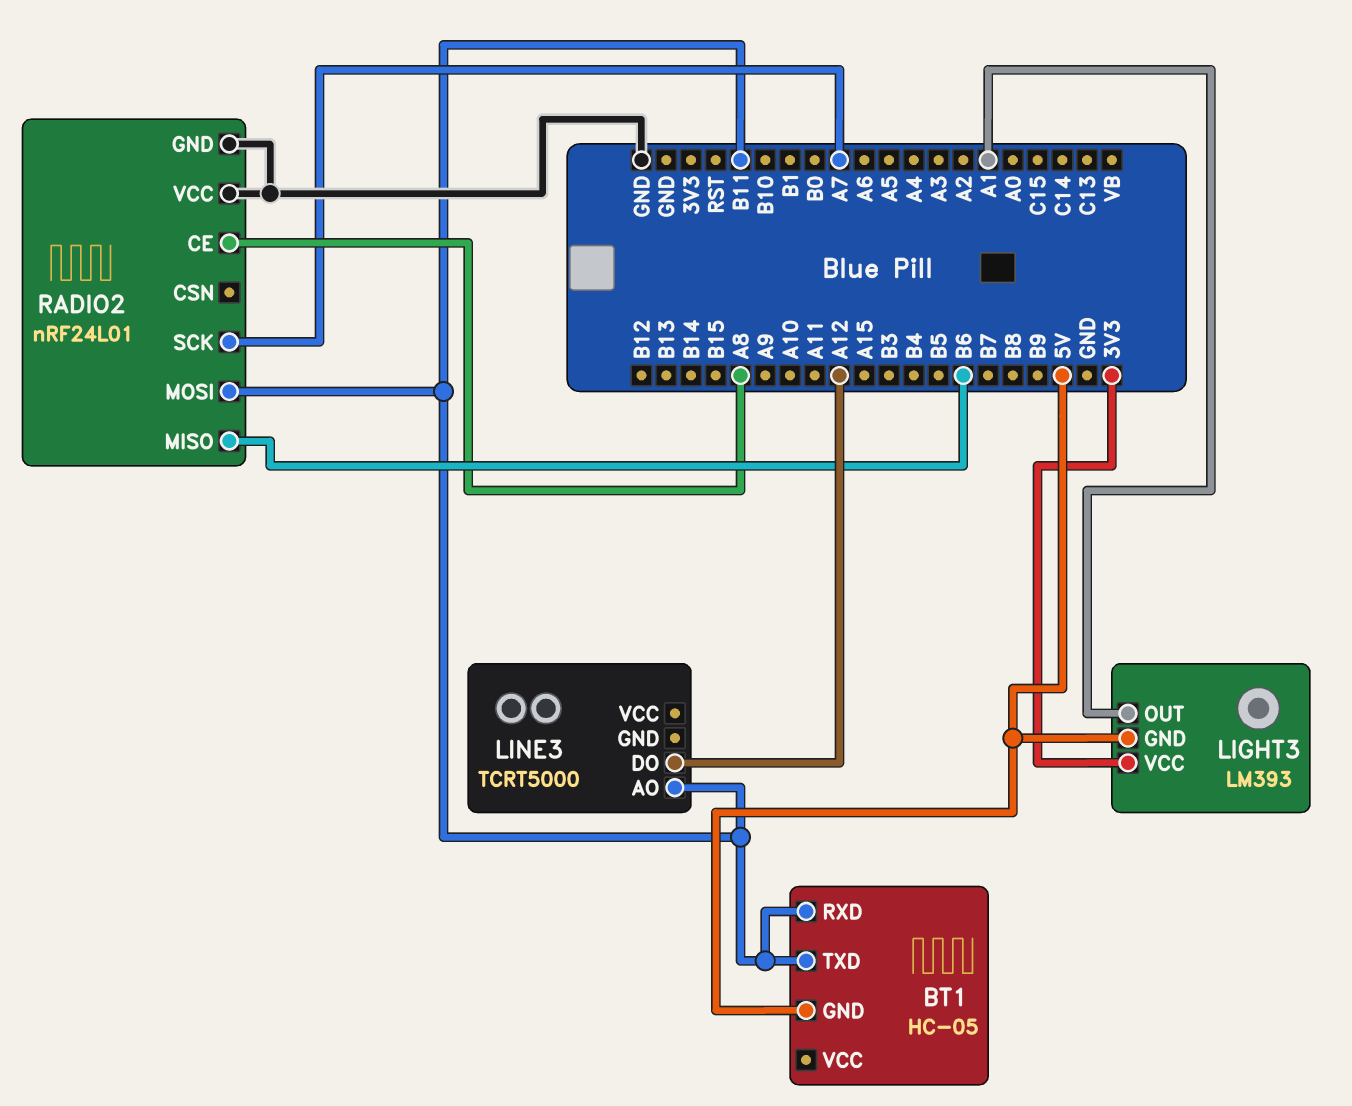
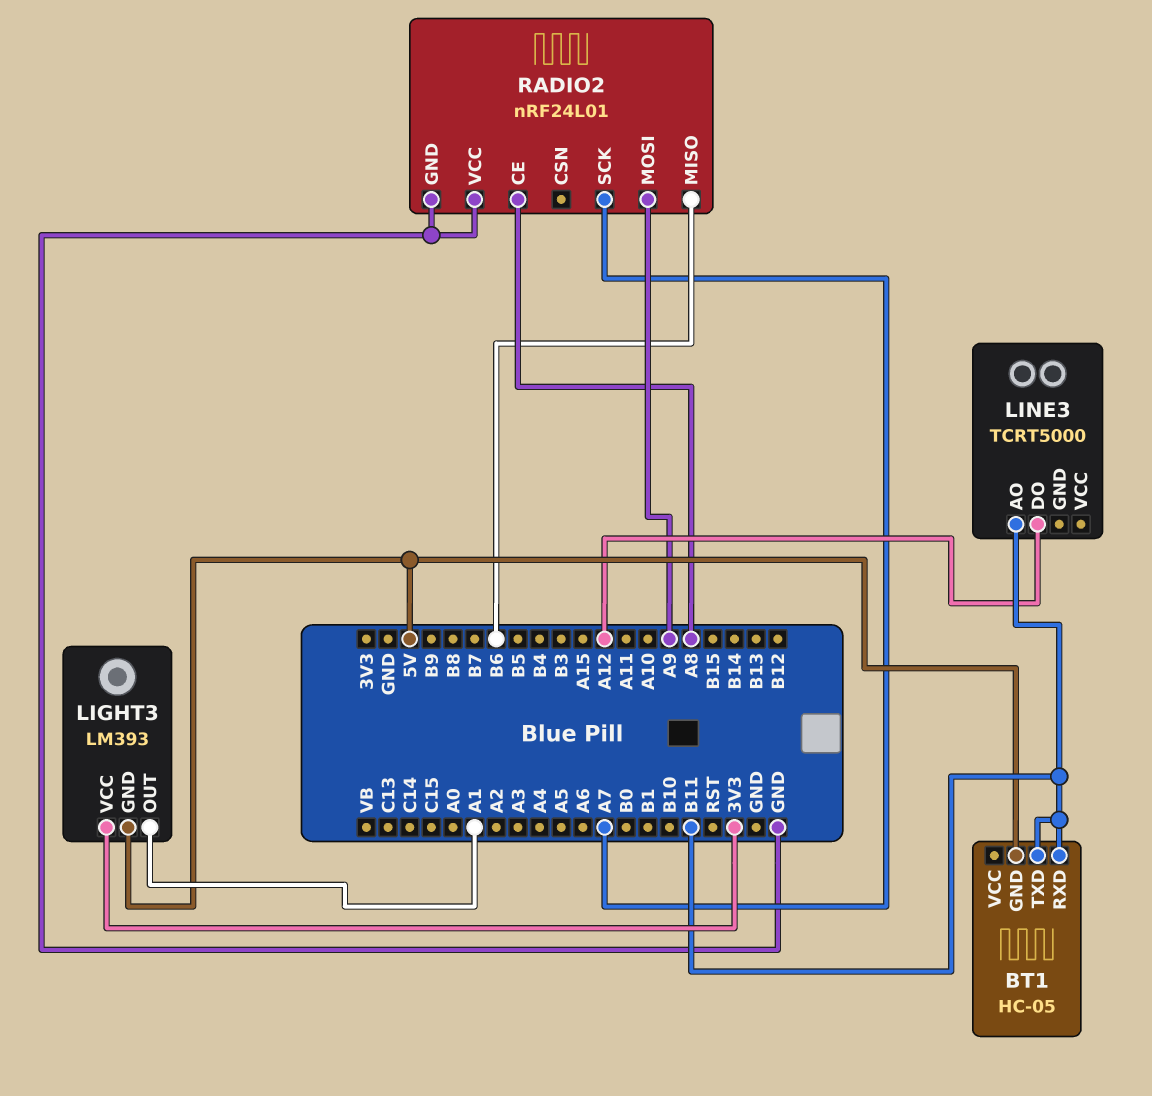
RADIO2 pin MOSI: B11 -> A9

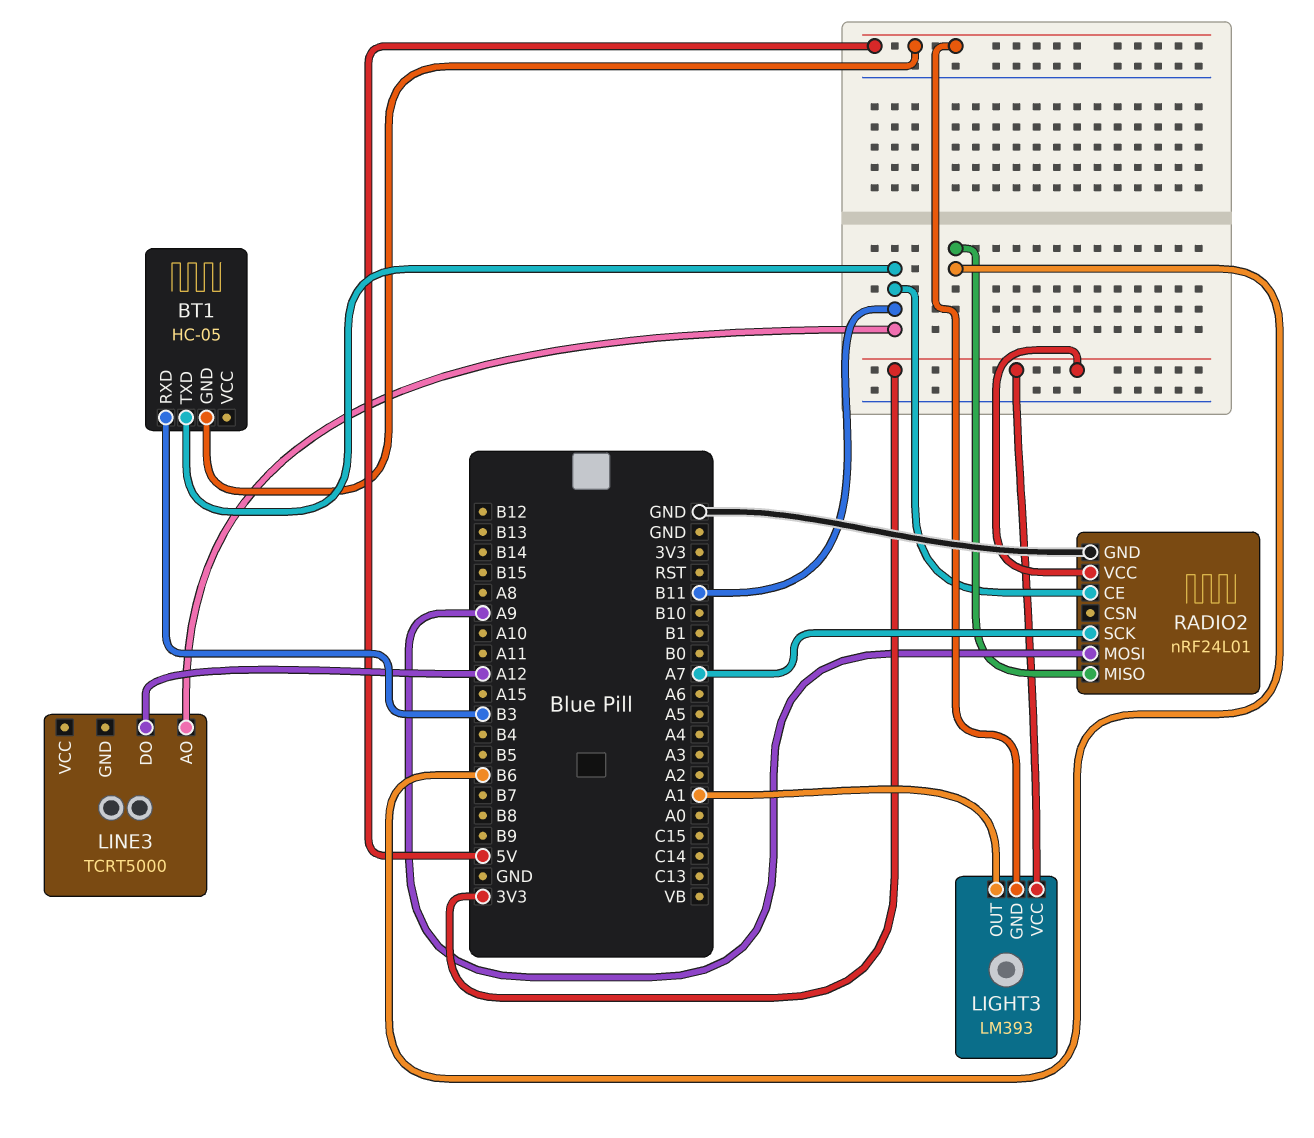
BT1 pin RXD: B11 -> B3
RADIO2 pin CE: A8 -> B11
RADIO2 pin VCC: GND -> 3V3

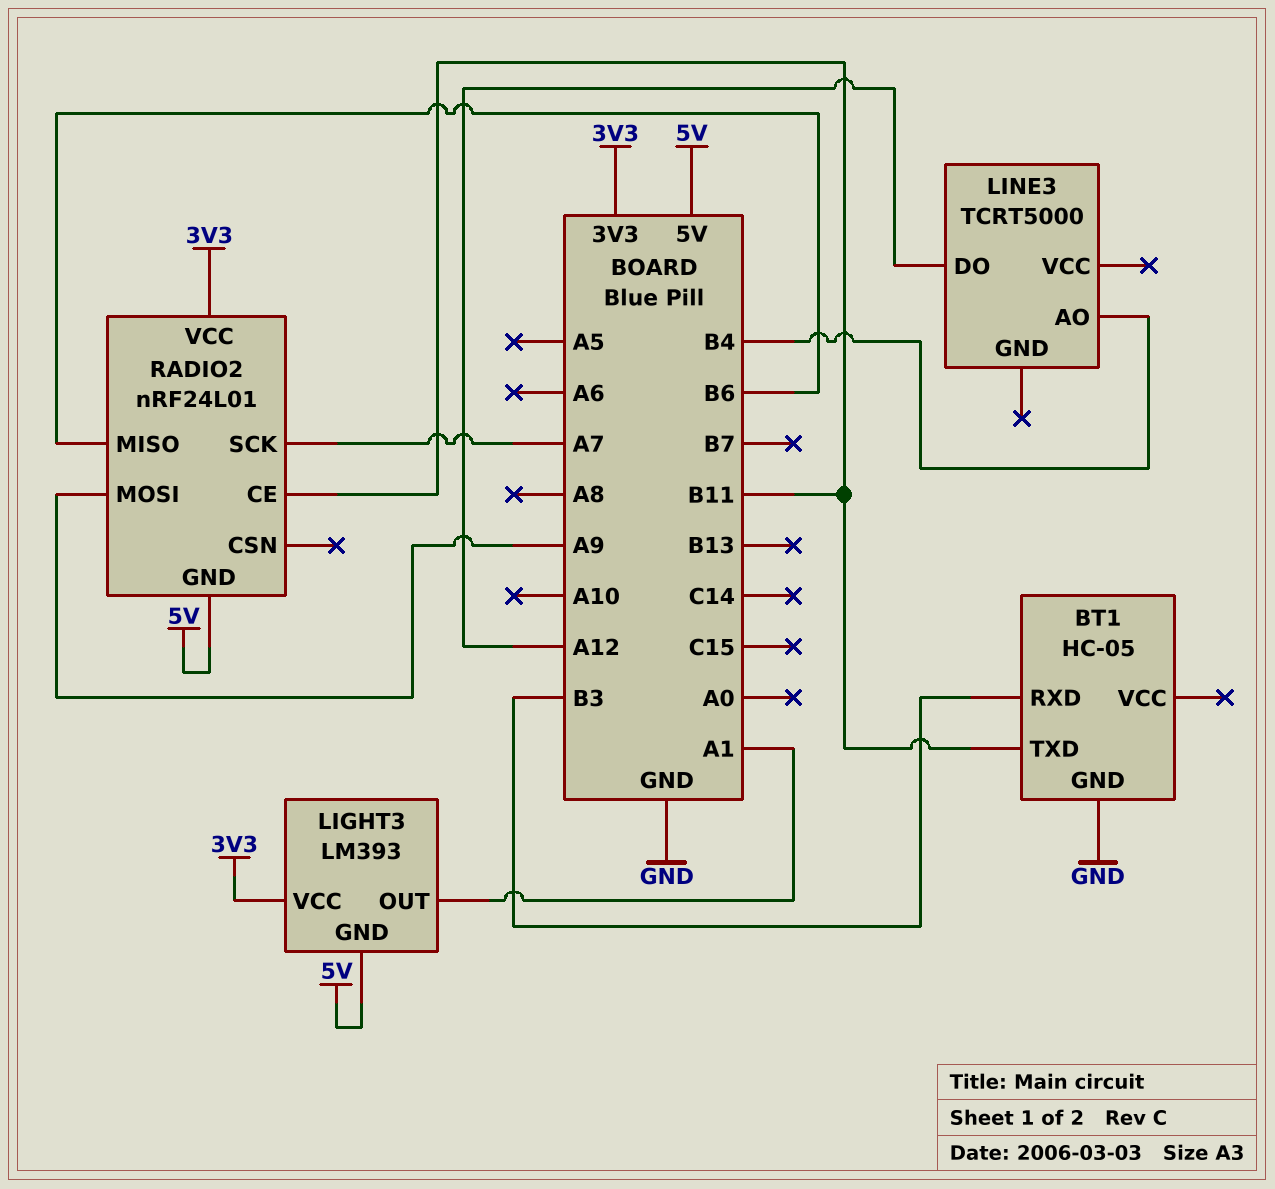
BT1 pin GND: 5V -> GND
LINE3 pin AO: B11 -> B4
RADIO2 pin GND: GND -> 5V

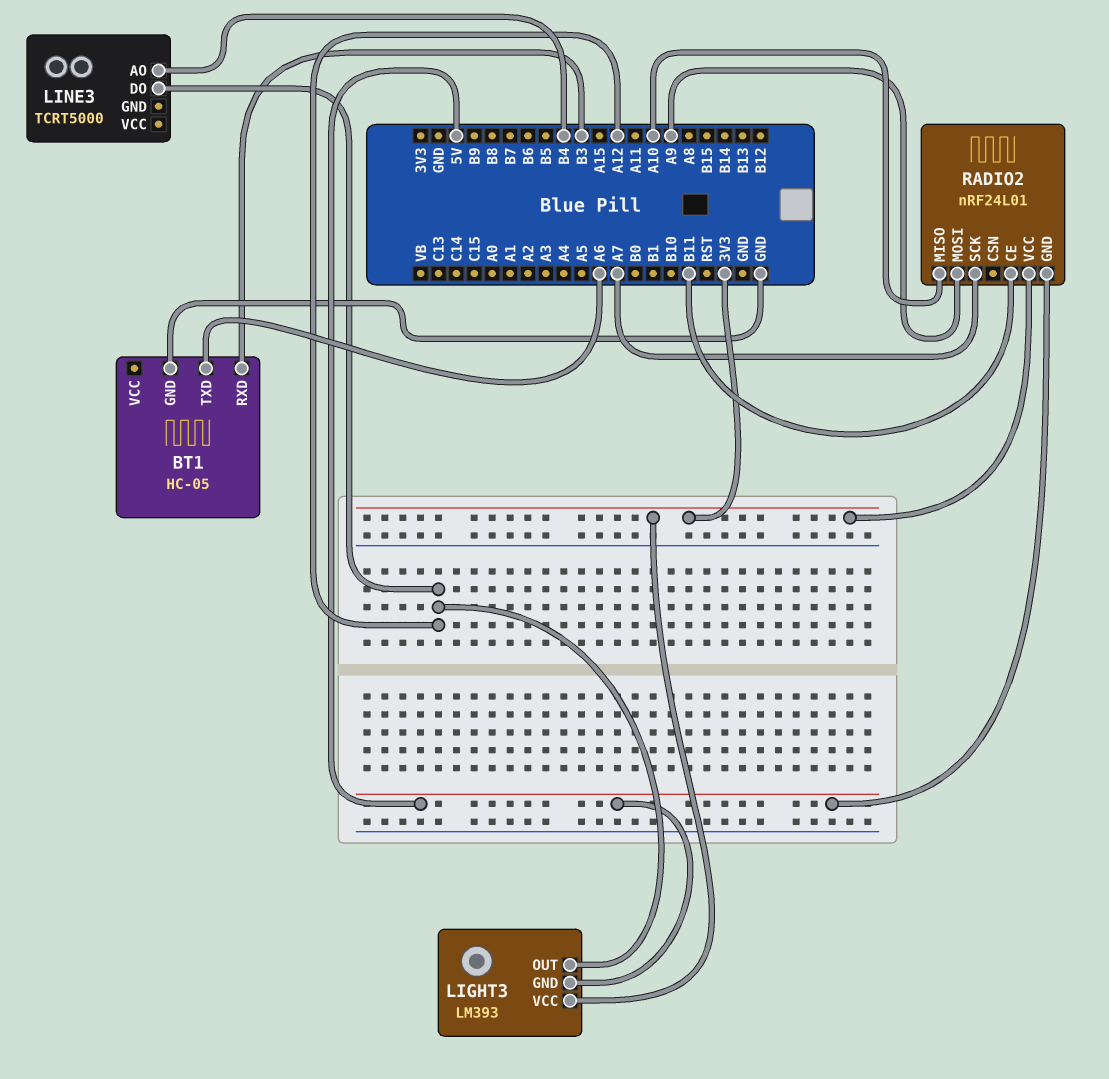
BT1 pin TXD: B11 -> A6
LIGHT3 pin OUT: A1 -> A12
RADIO2 pin MISO: B6 -> A10

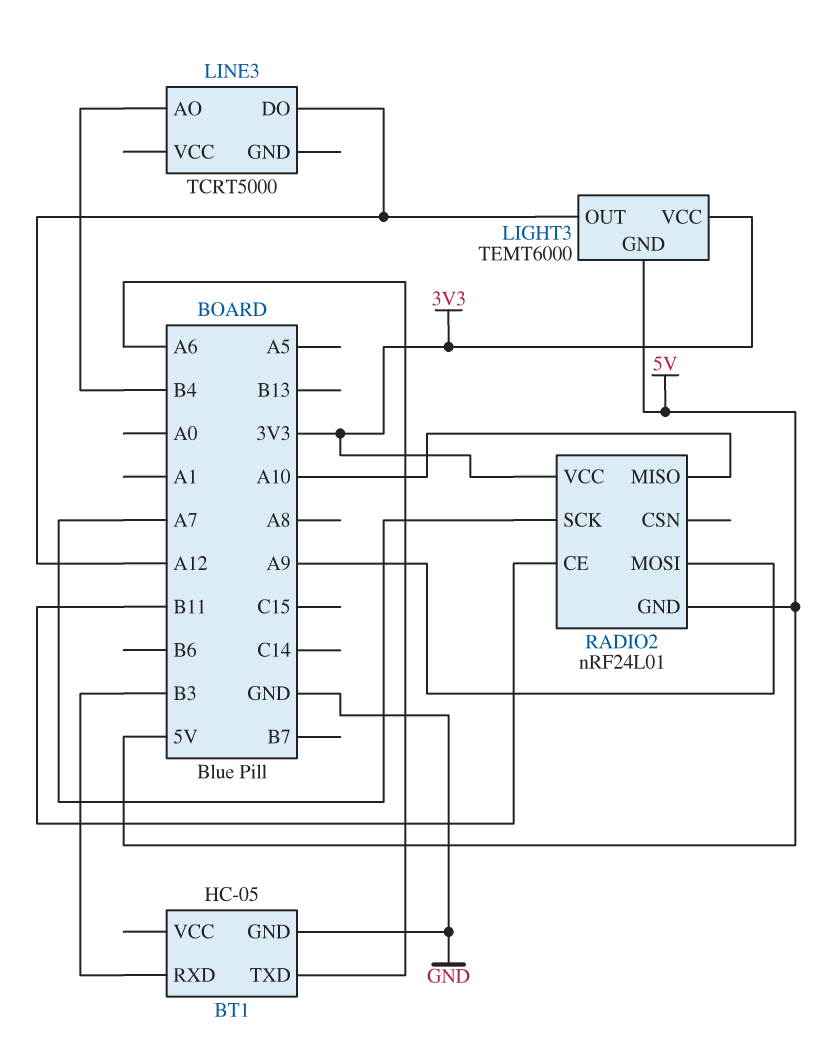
LIGHT3: LM393 -> TEMT6000

